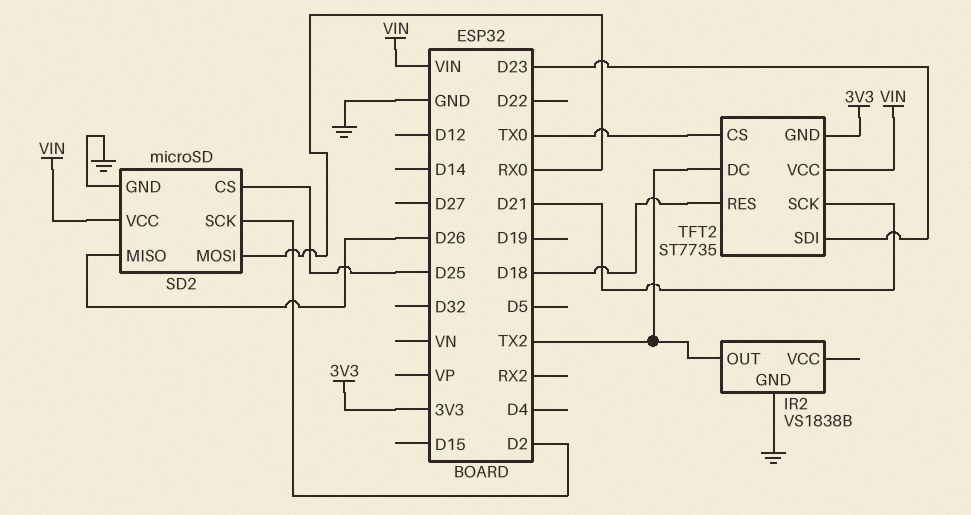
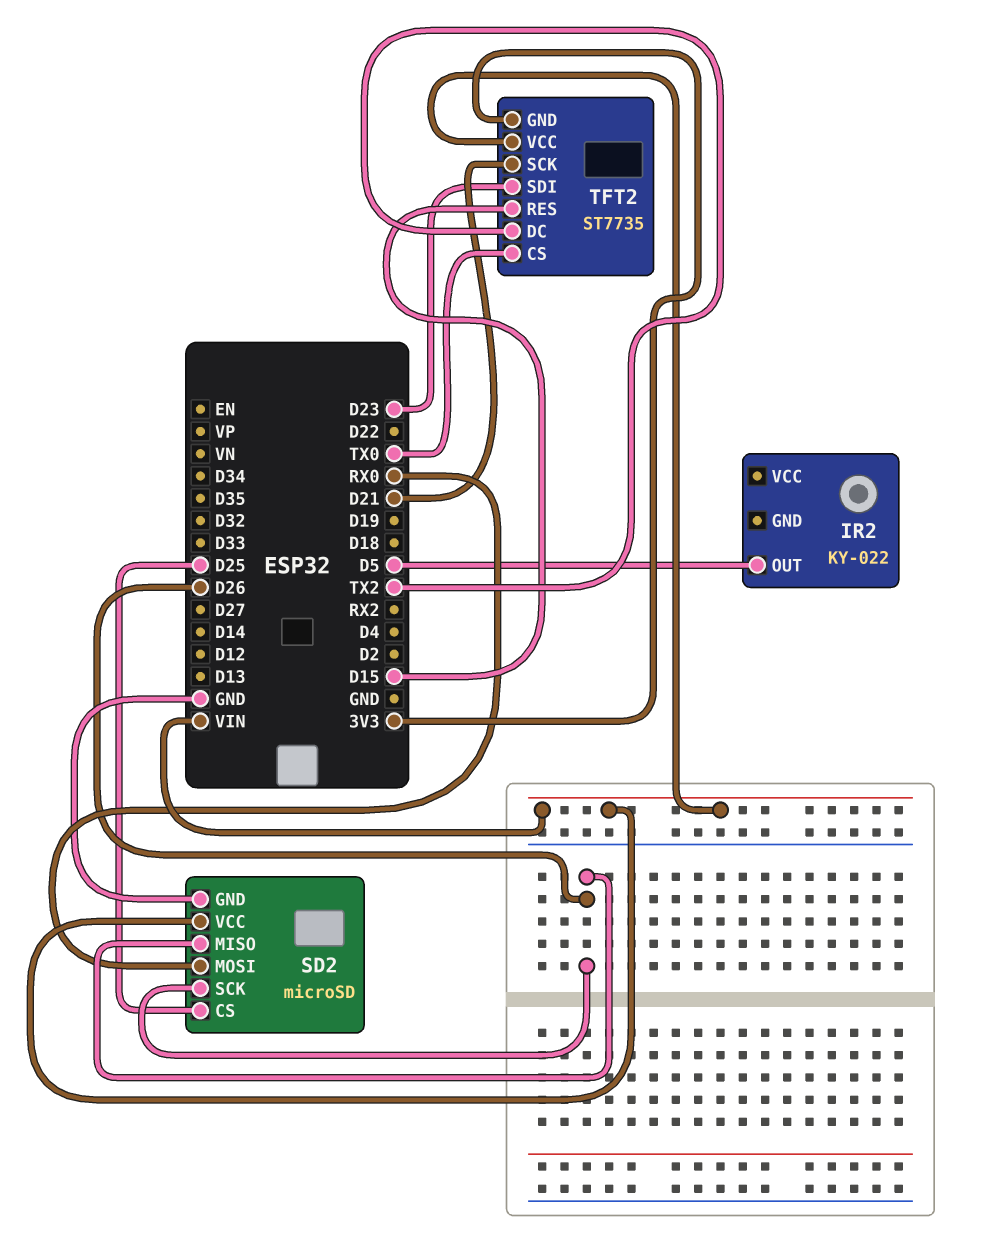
IR2: VS1838B -> KY-022
IR2 pin GND: GND -> none
IR2 pin OUT: TX2 -> D5
SD2 pin SCK: D2 -> D26
TFT2 pin RES: D18 -> D15

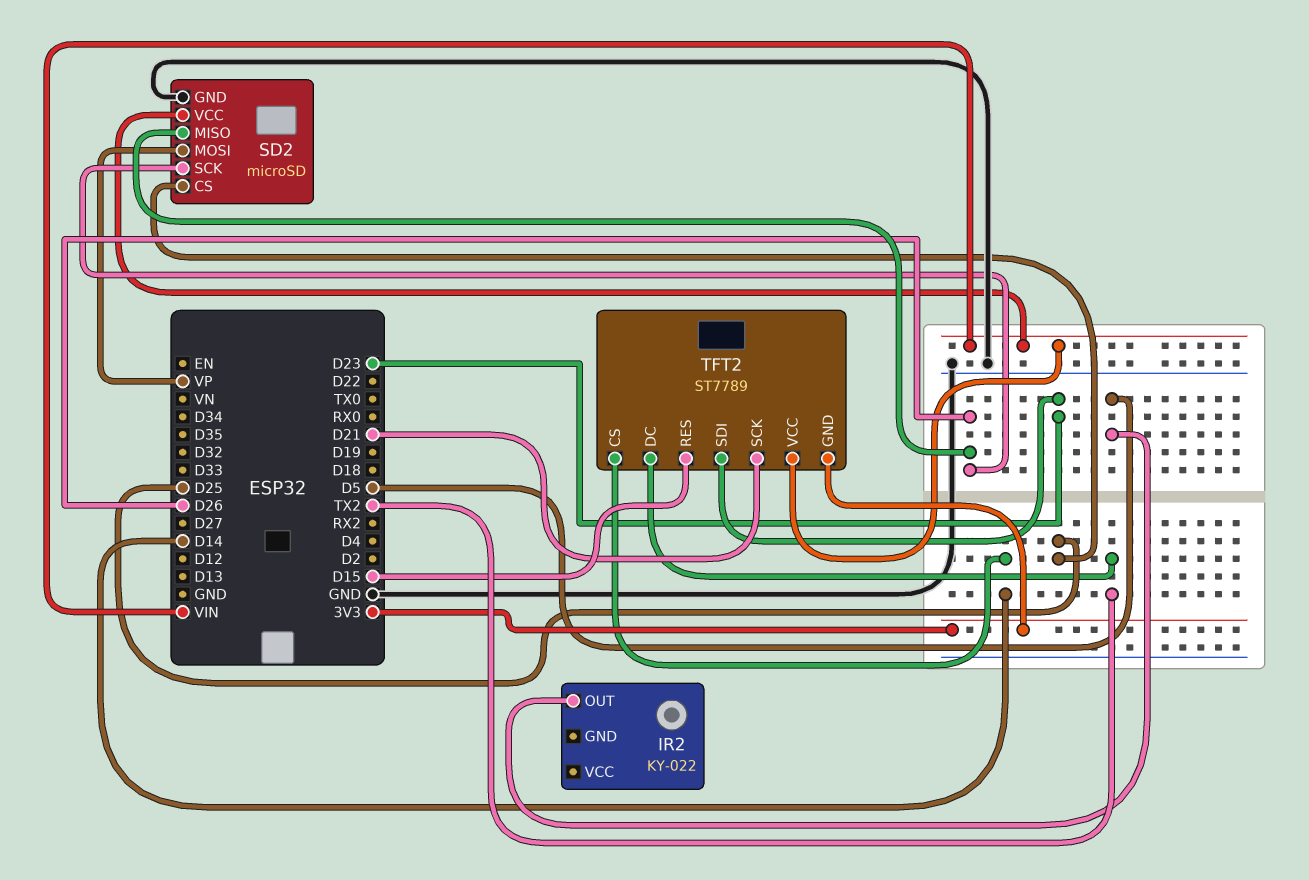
SD2 pin MOSI: RX0 -> VP
TFT2: ST7735 -> ST7789
TFT2 pin CS: TX0 -> D14

